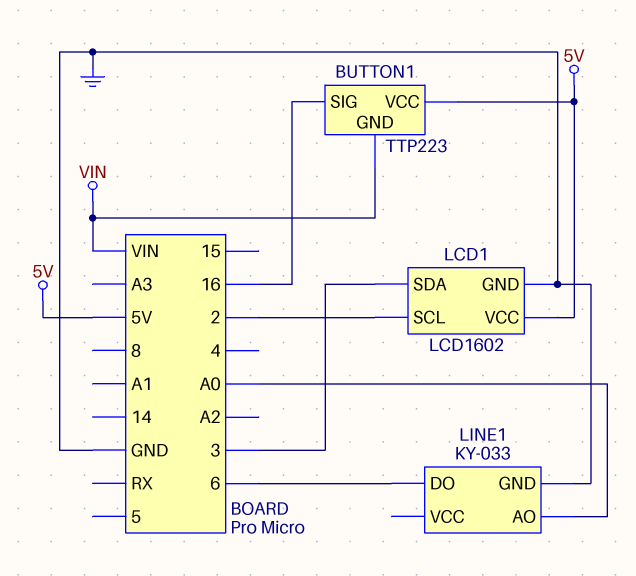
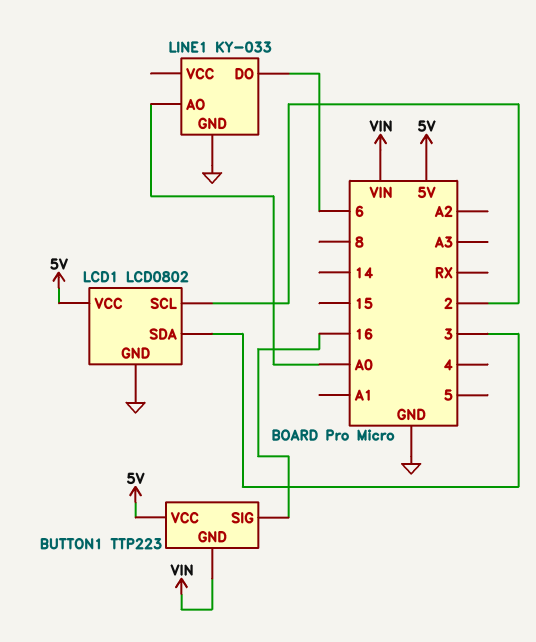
LCD1: LCD1602 -> LCD0802

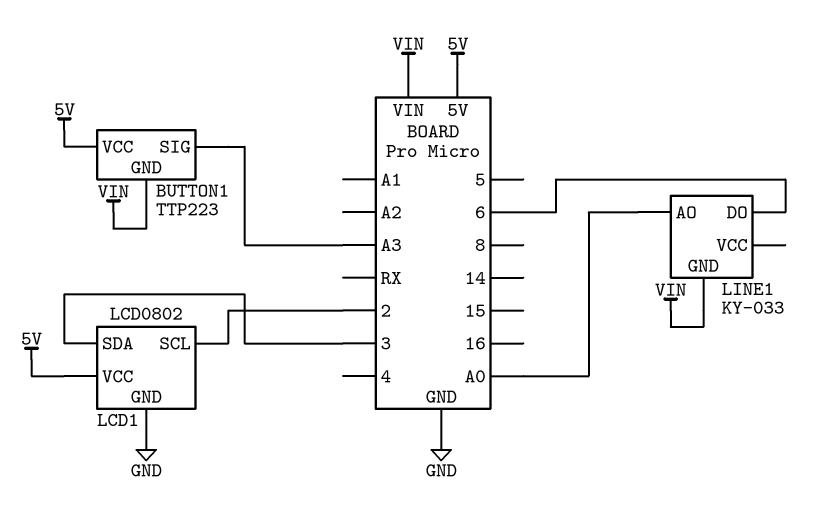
BUTTON1 pin SIG: 16 -> A3
LINE1 pin GND: GND -> VIN

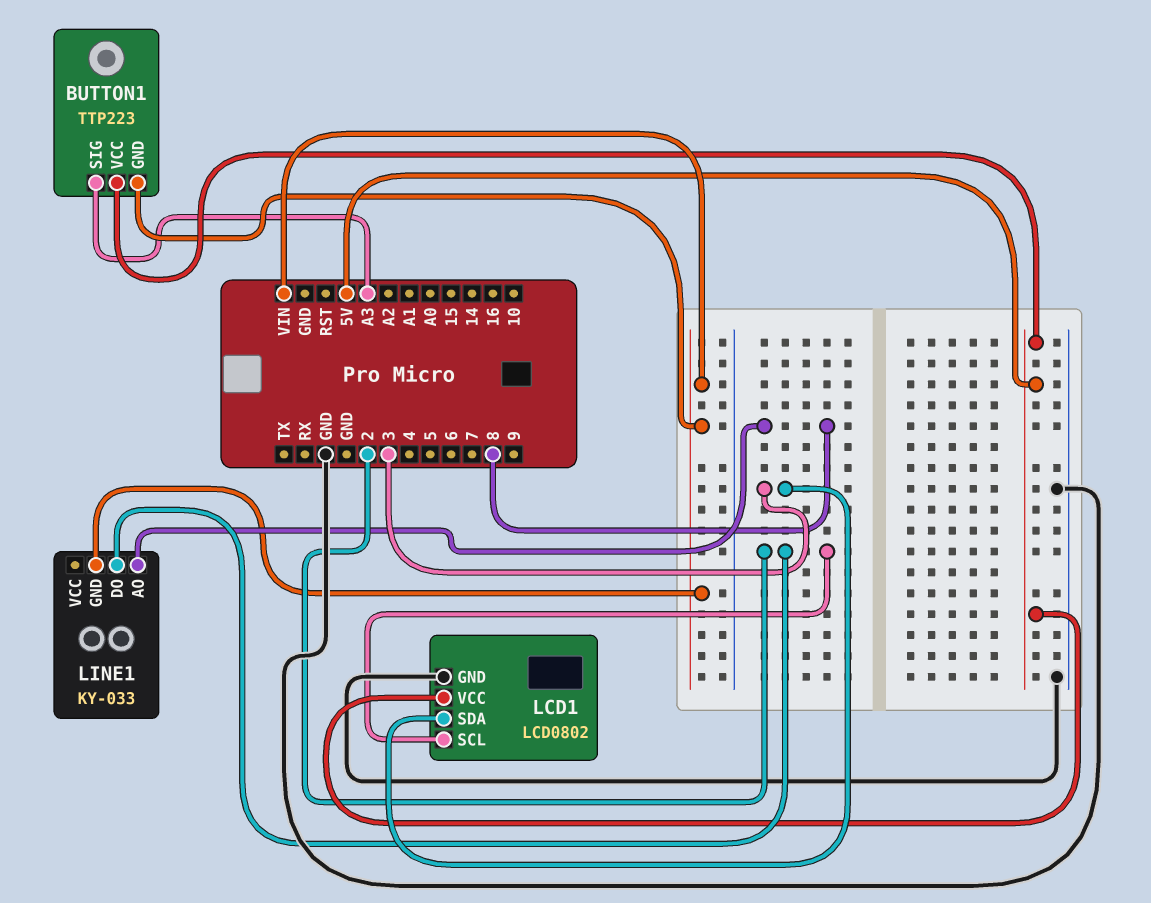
LINE1 pin AO: A0 -> 8
LINE1 pin DO: 6 -> 2

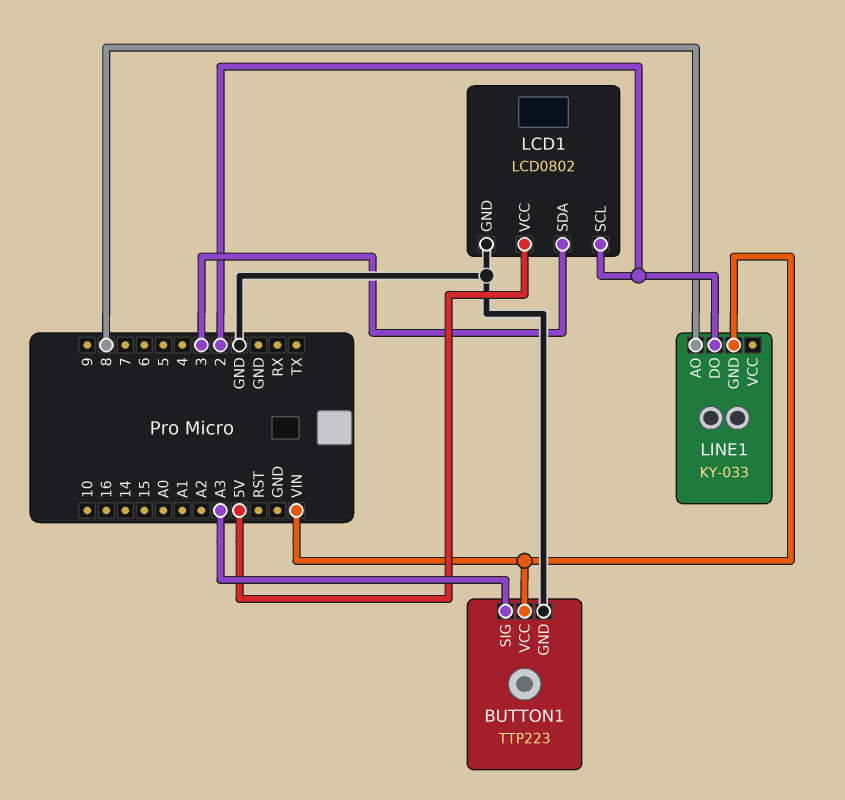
BUTTON1 pin GND: VIN -> GND
BUTTON1 pin VCC: 5V -> VIN

